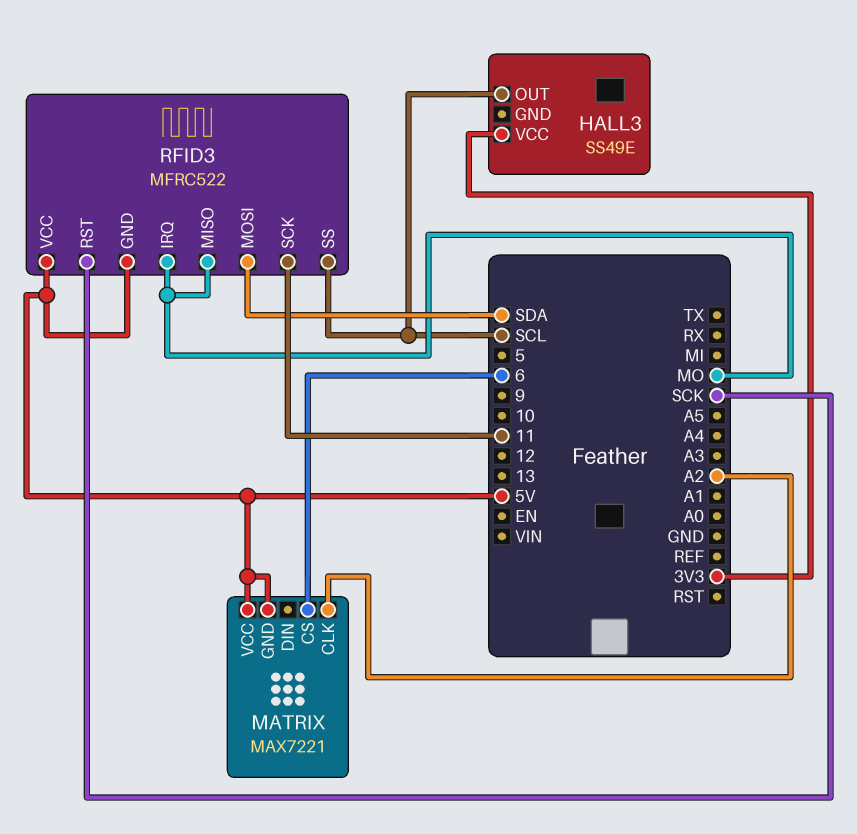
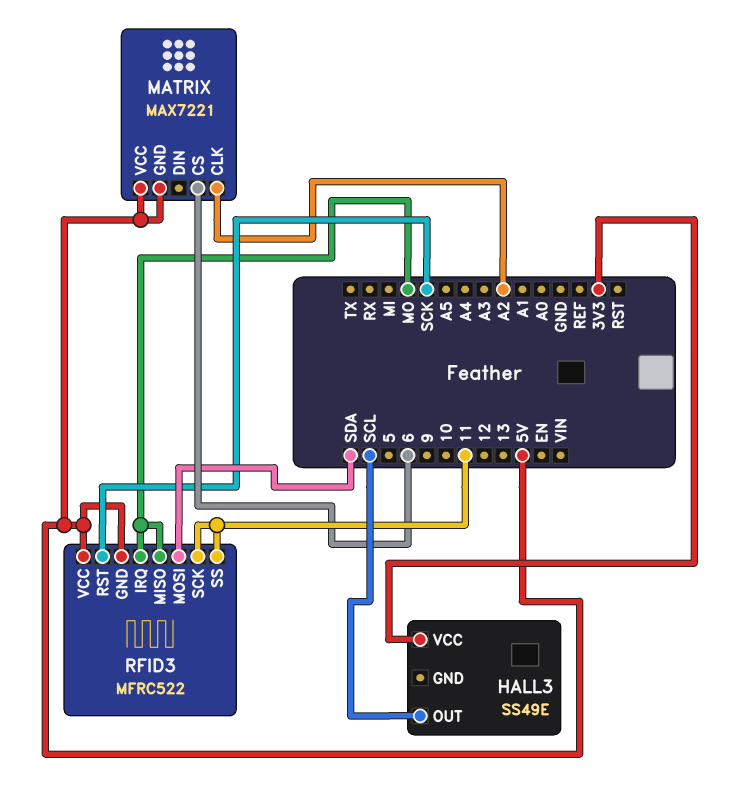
RFID3 pin SS: SCL -> 11

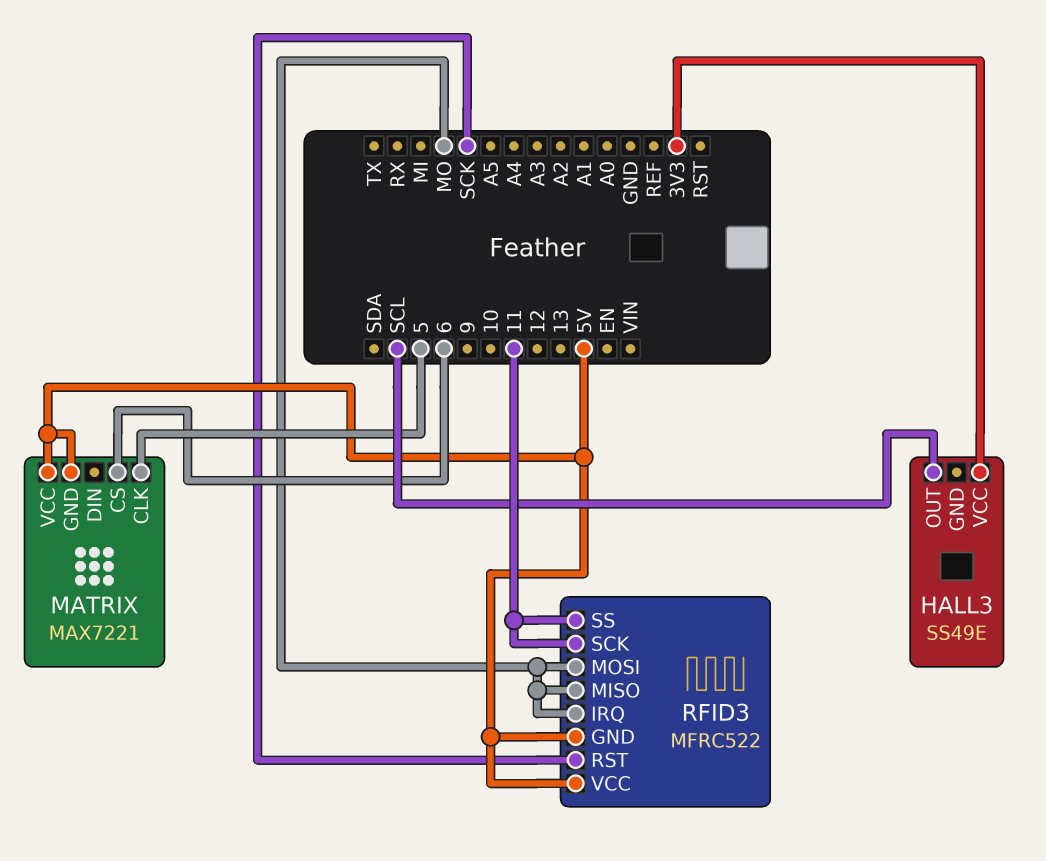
MATRIX pin CLK: A2 -> 5
RFID3 pin MOSI: SDA -> MO

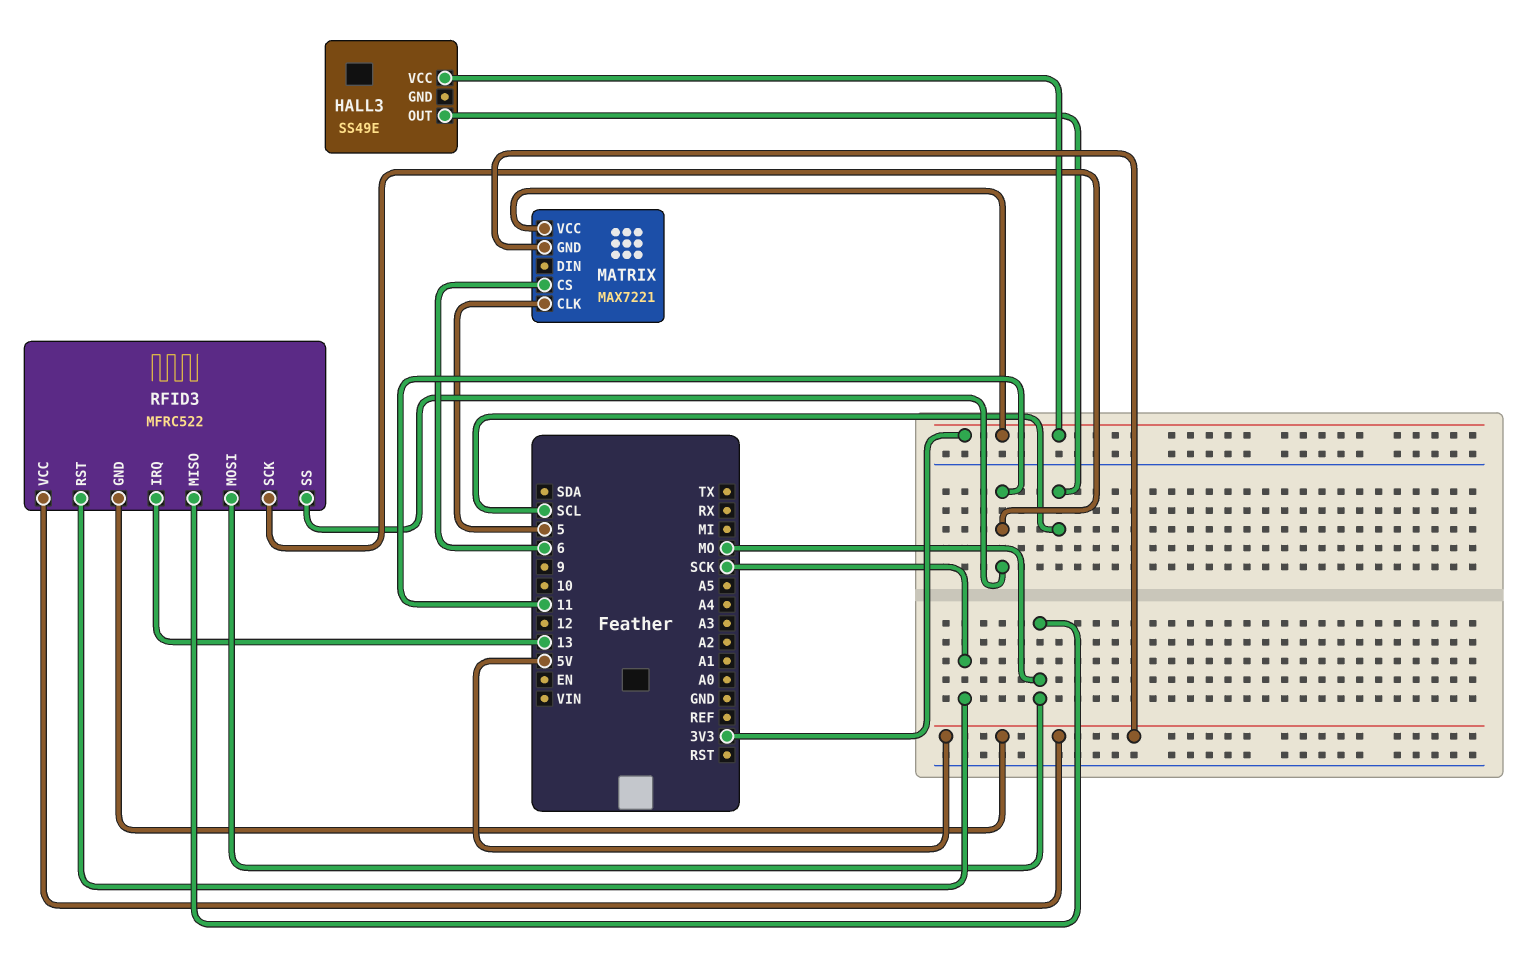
MATRIX pin VCC: 5V -> 3V3
RFID3 pin IRQ: MO -> 13

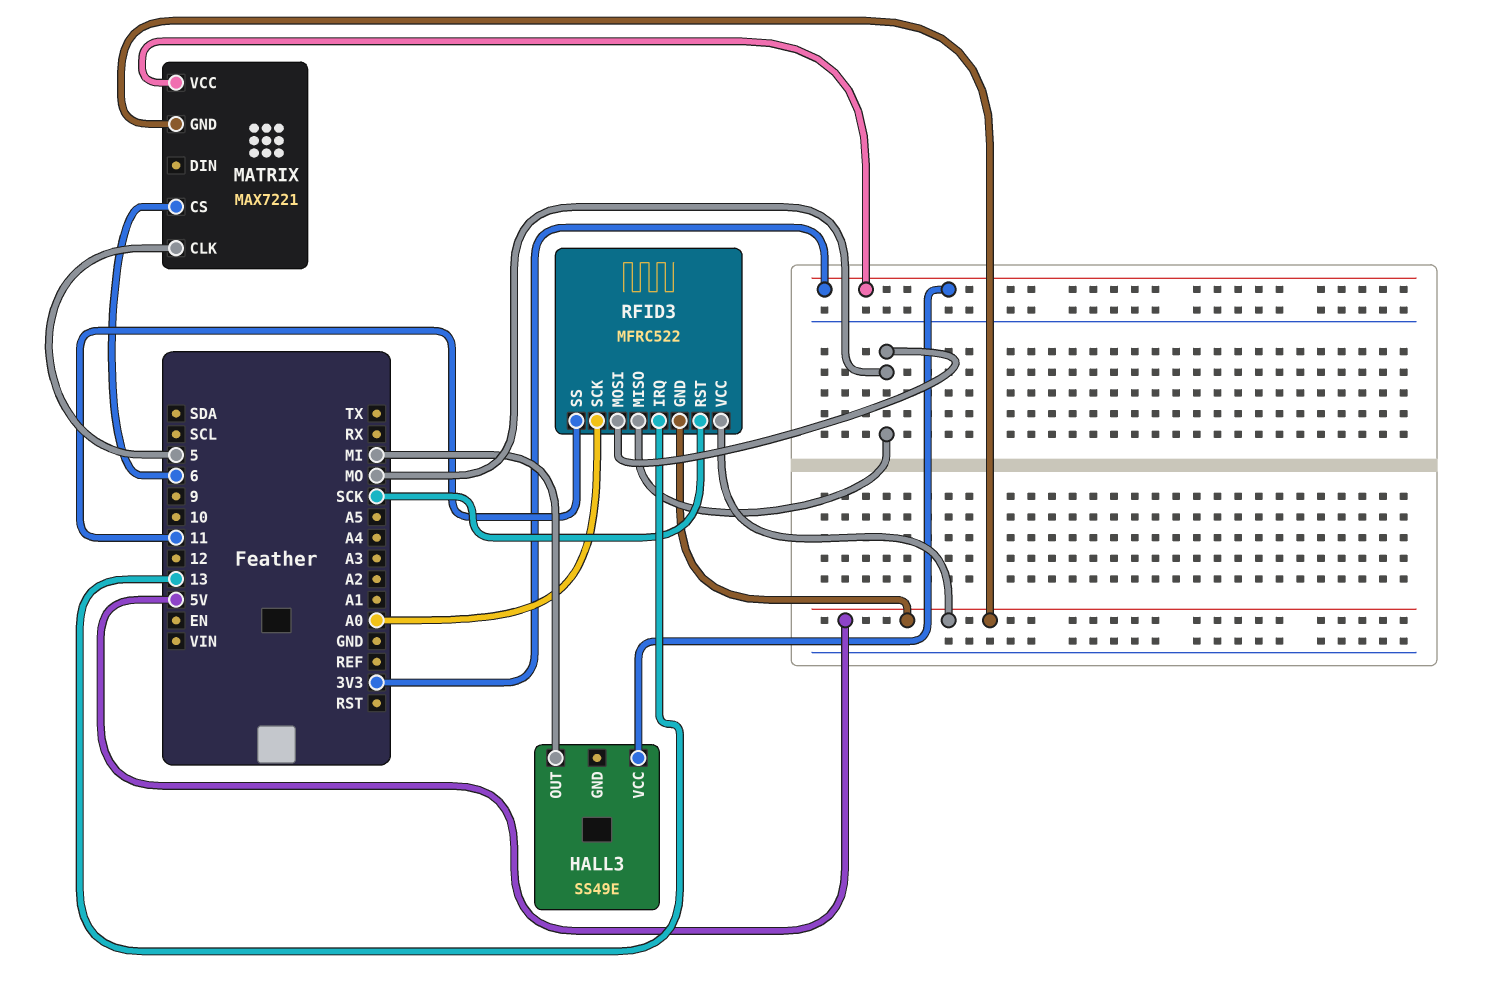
HALL3 pin OUT: SCL -> MI
RFID3 pin SCK: 11 -> A0

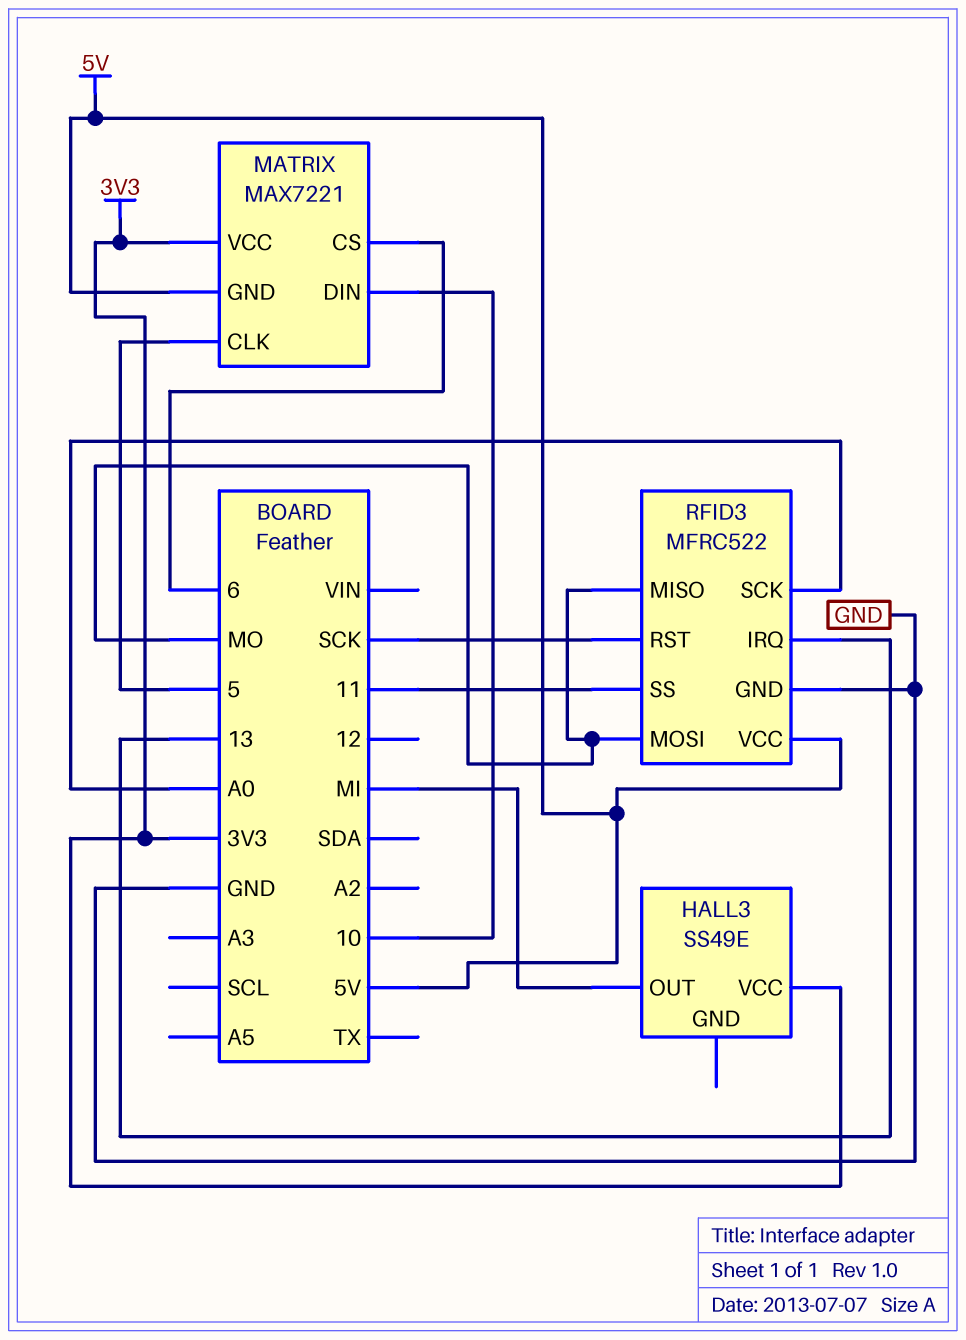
MATRIX pin DIN: none -> 10
RFID3 pin GND: 5V -> GND

